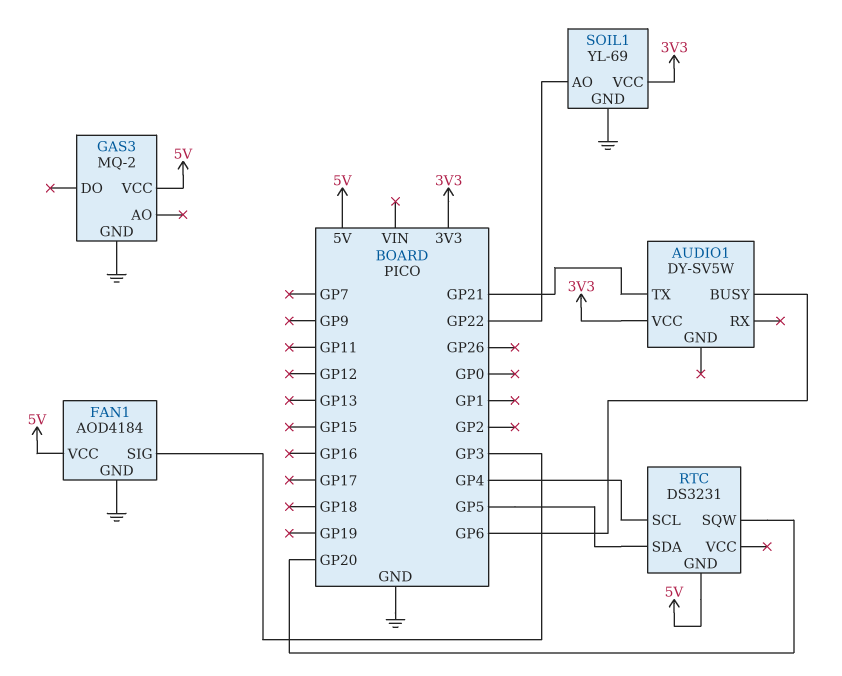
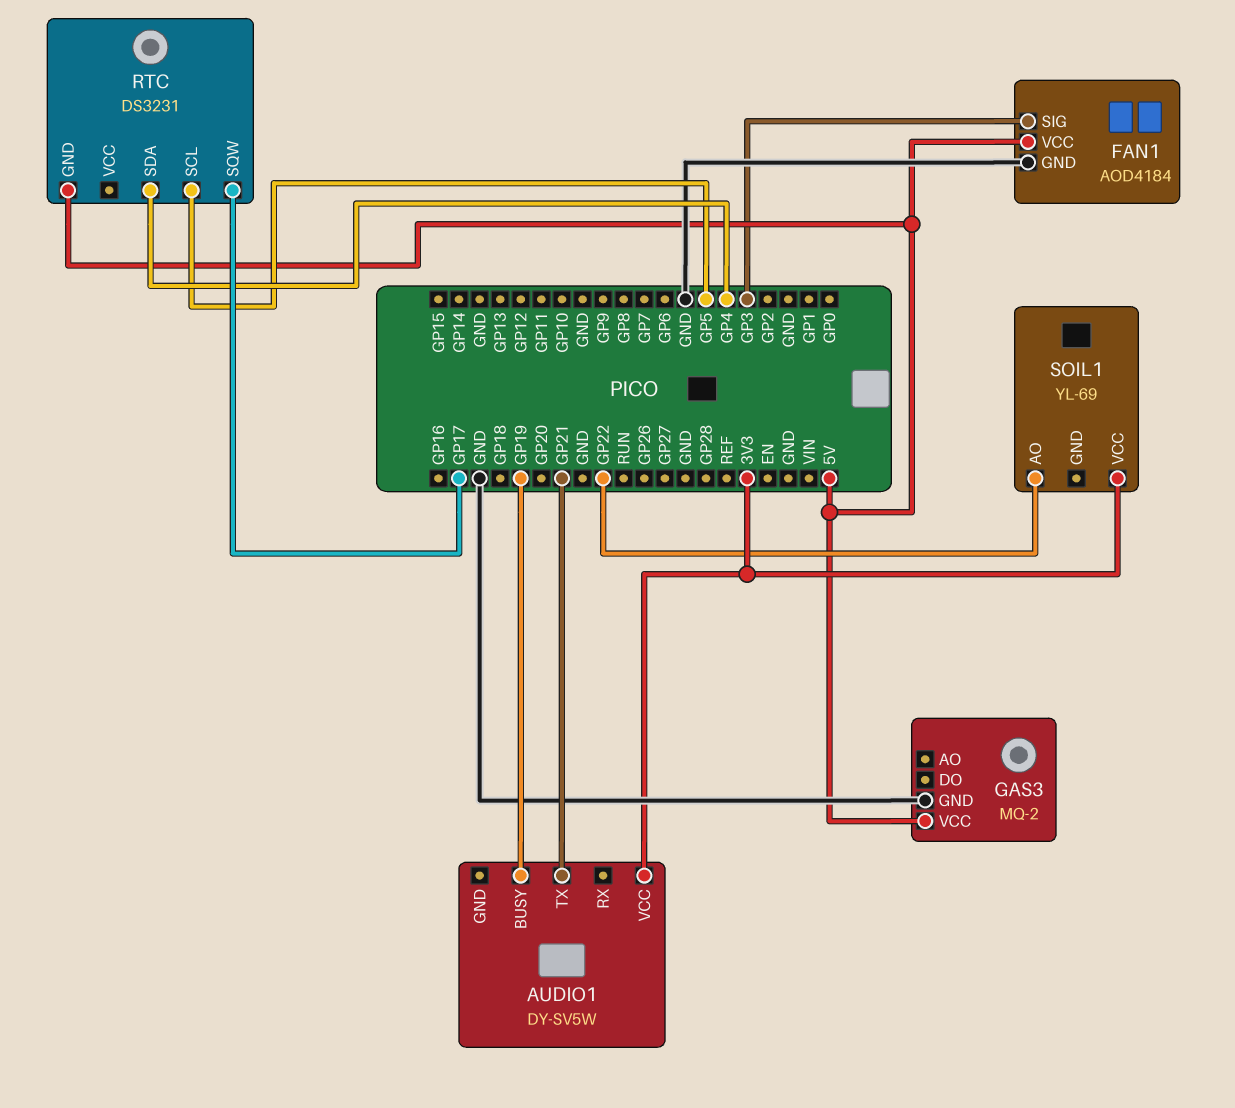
AUDIO1 pin BUSY: GP6 -> GP19
RTC pin SCL: GP4 -> GP5
RTC pin SDA: GP5 -> GP4
RTC pin SQW: GP20 -> GP17
SOIL1 pin GND: GND -> none

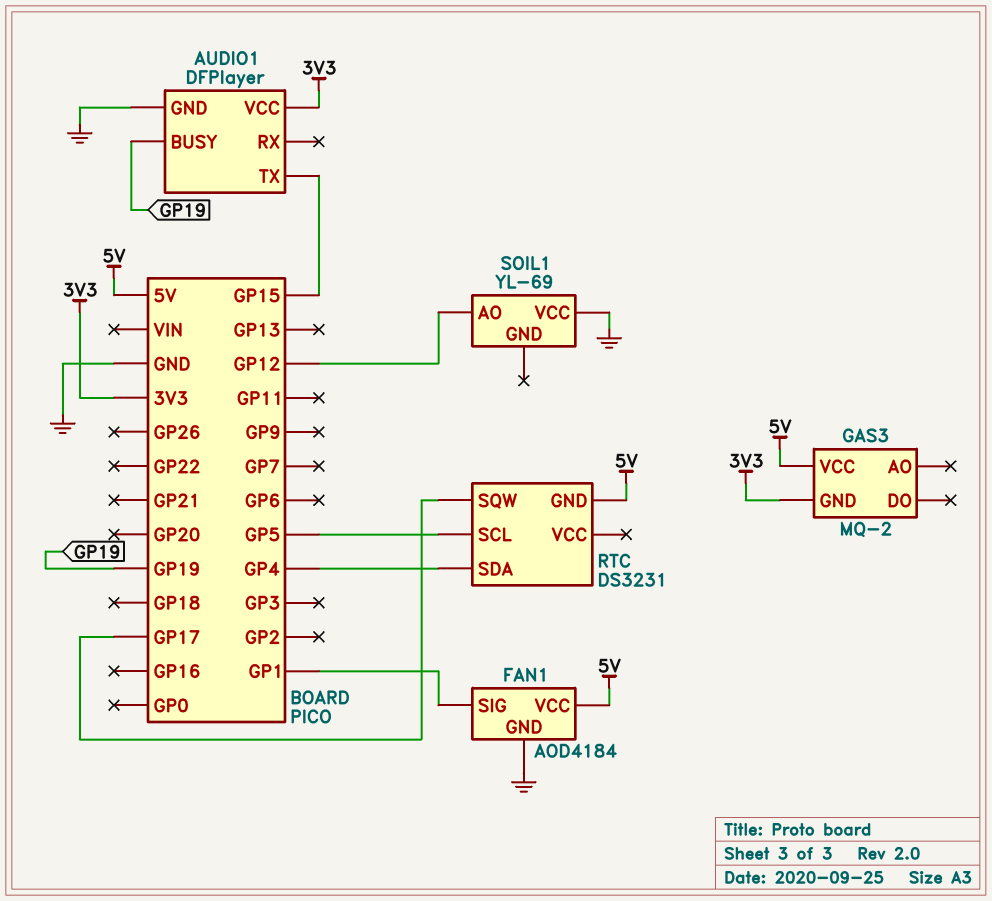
AUDIO1: DY-SV5W -> DFPlayer
AUDIO1 pin GND: none -> GND
AUDIO1 pin TX: GP21 -> GP15
FAN1 pin SIG: GP3 -> GP1
GAS3 pin GND: GND -> 3V3
SOIL1 pin AO: GP22 -> GP12
SOIL1 pin VCC: 3V3 -> GND

